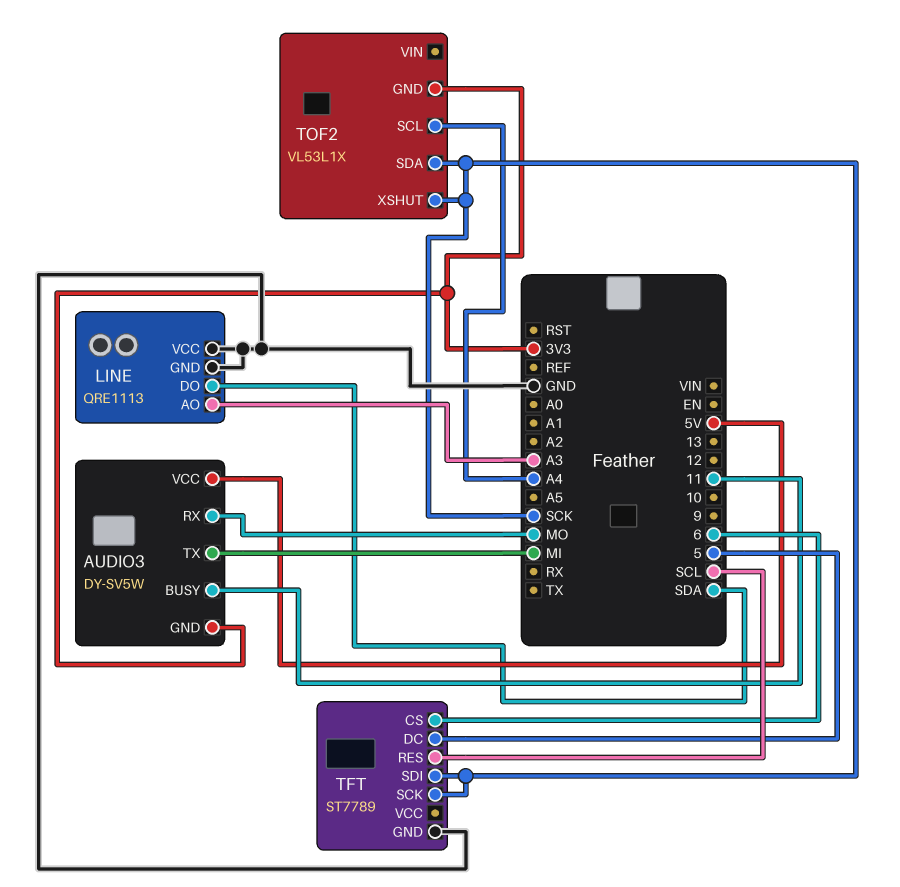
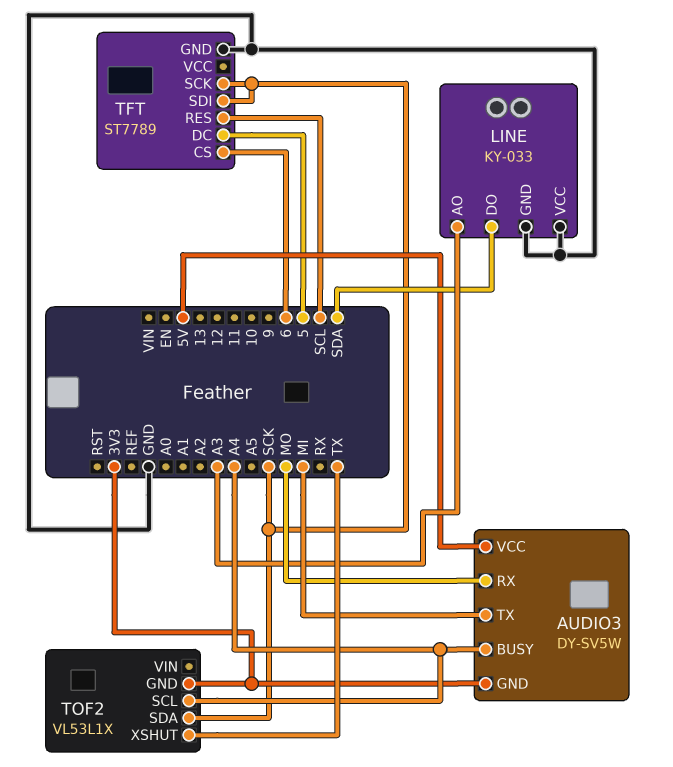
AUDIO3 pin BUSY: 11 -> A4
LINE: QRE1113 -> KY-033
TOF2 pin XSHUT: SCK -> TX

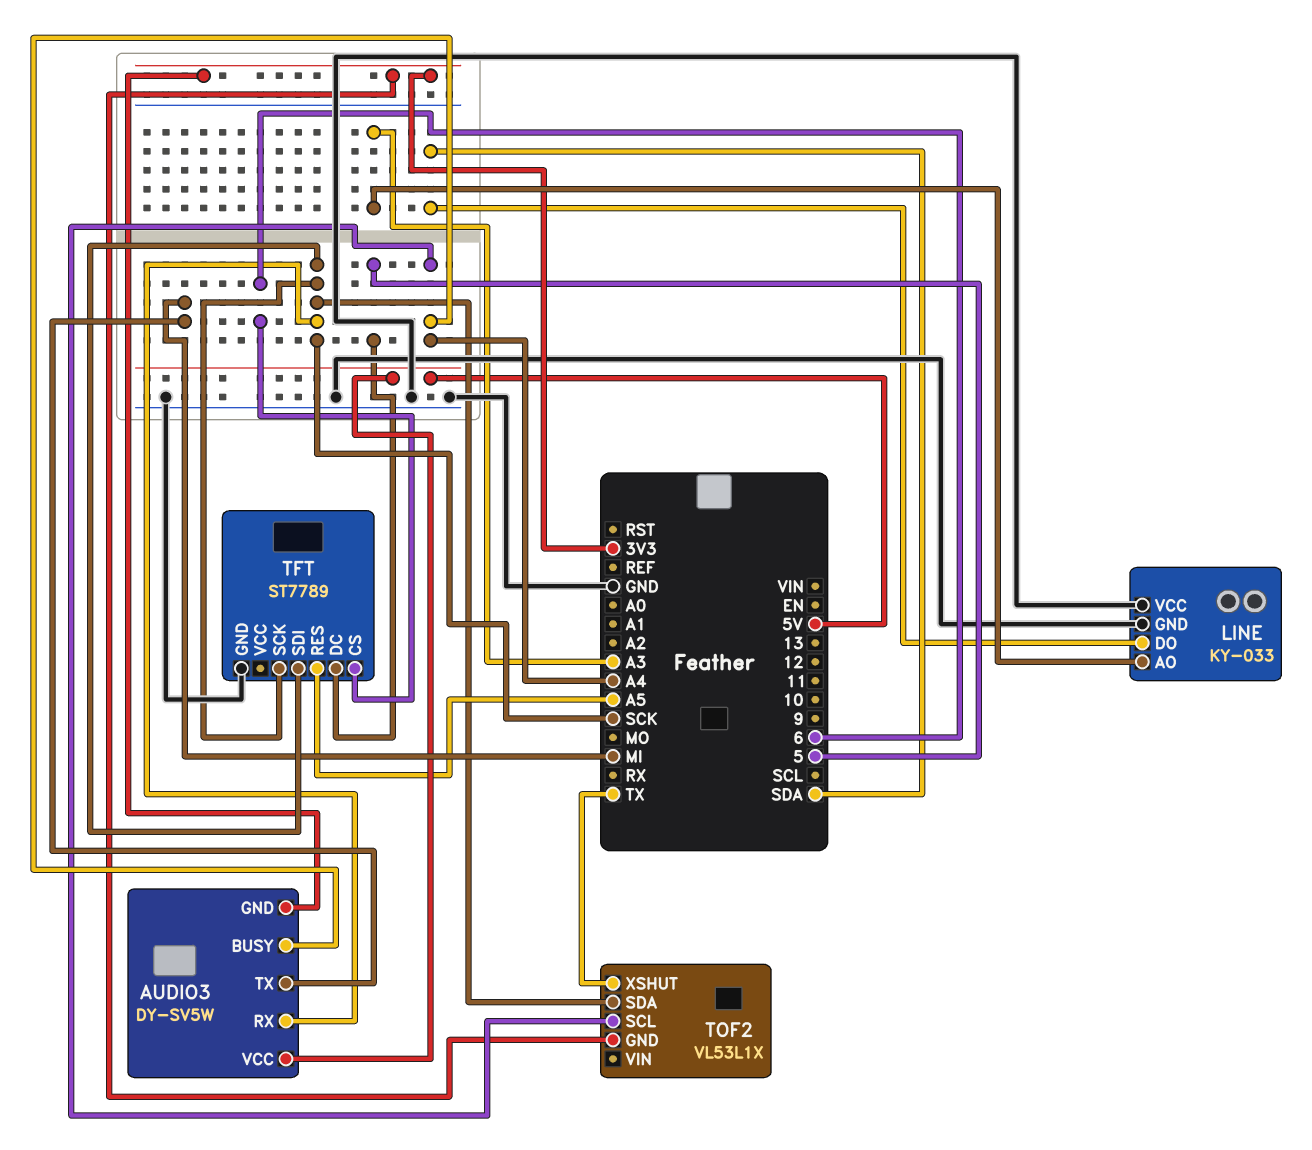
AUDIO3 pin RX: MO -> SCK
TFT pin RES: SCL -> A5

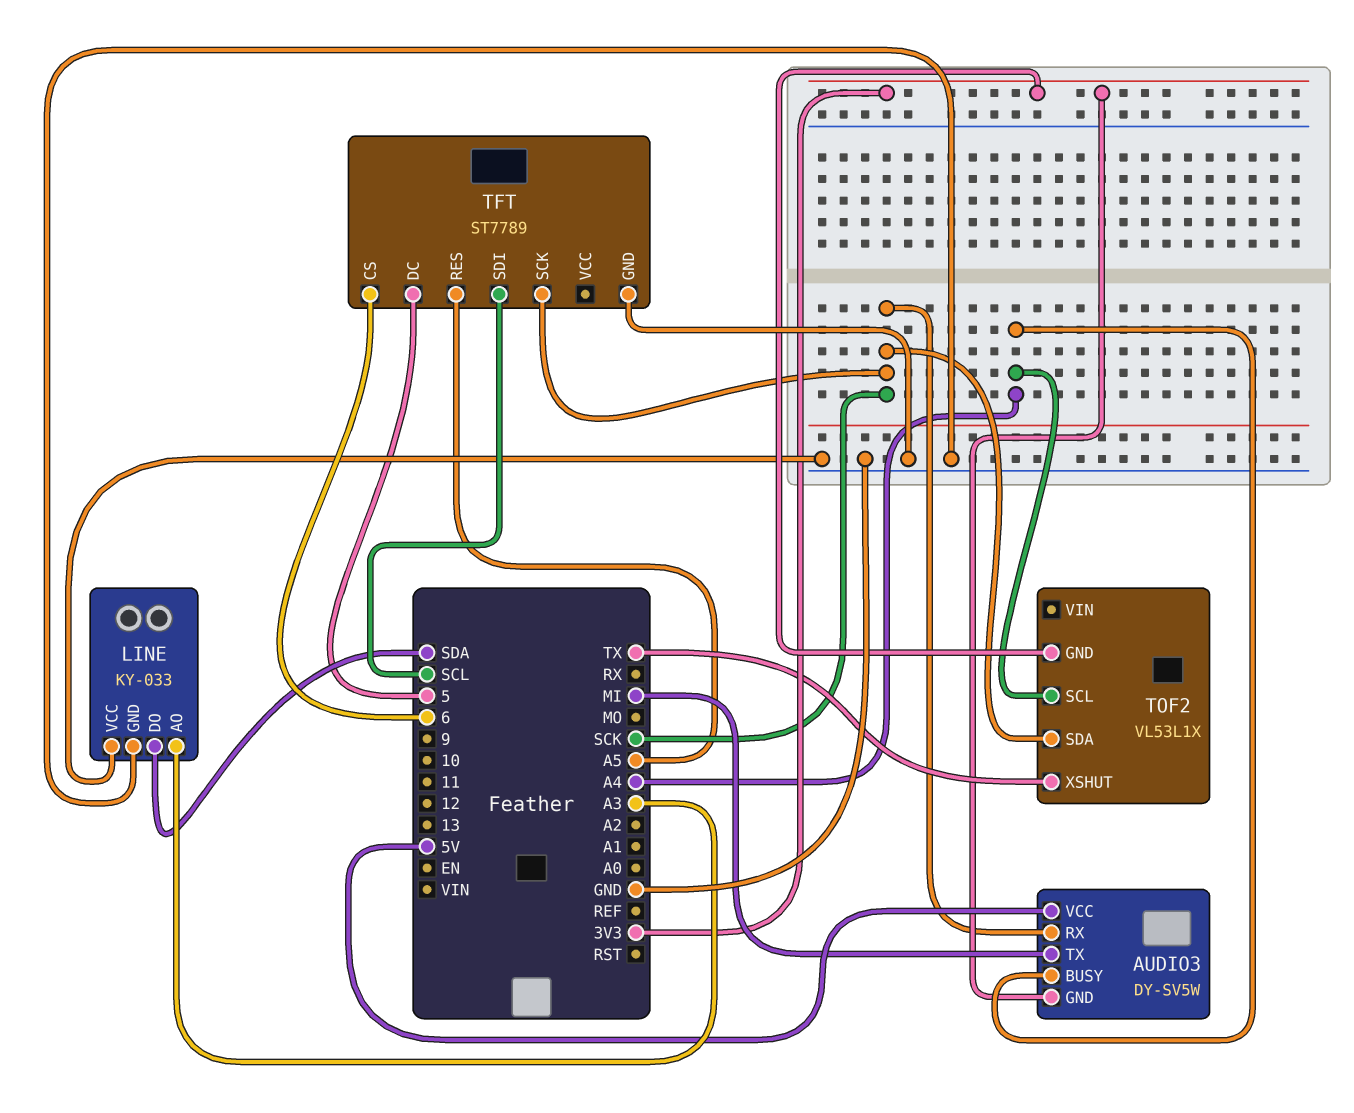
TFT pin SDI: SCK -> SCL

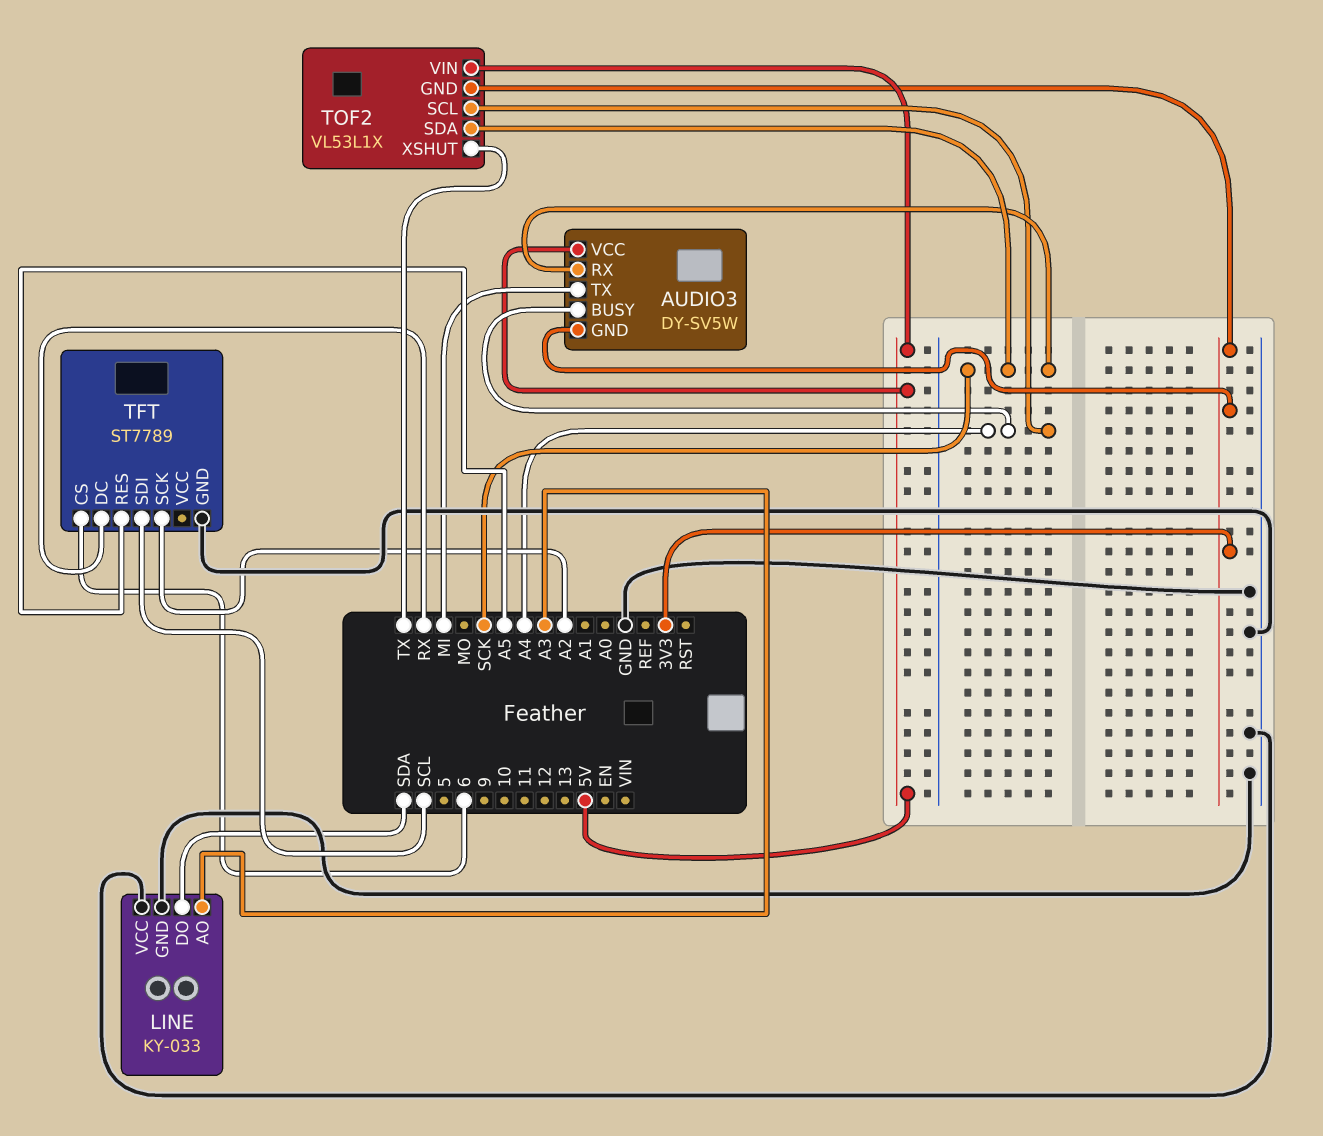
TFT pin DC: 5 -> RX
TFT pin SCK: SCK -> A2
TOF2 pin VIN: none -> 5V

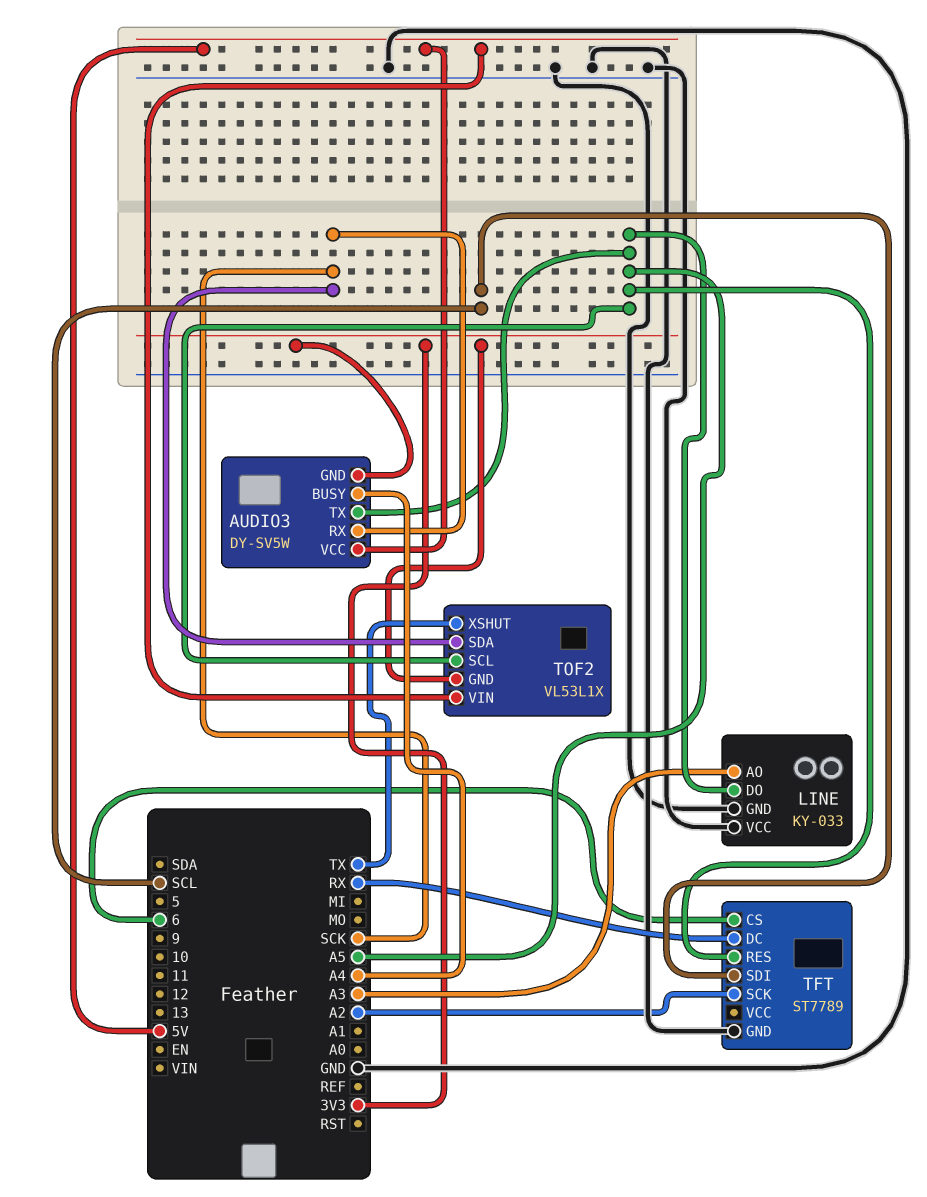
AUDIO3 pin TX: MI -> A5
LINE pin DO: SDA -> A5
TOF2 pin SCL: A4 -> A5

